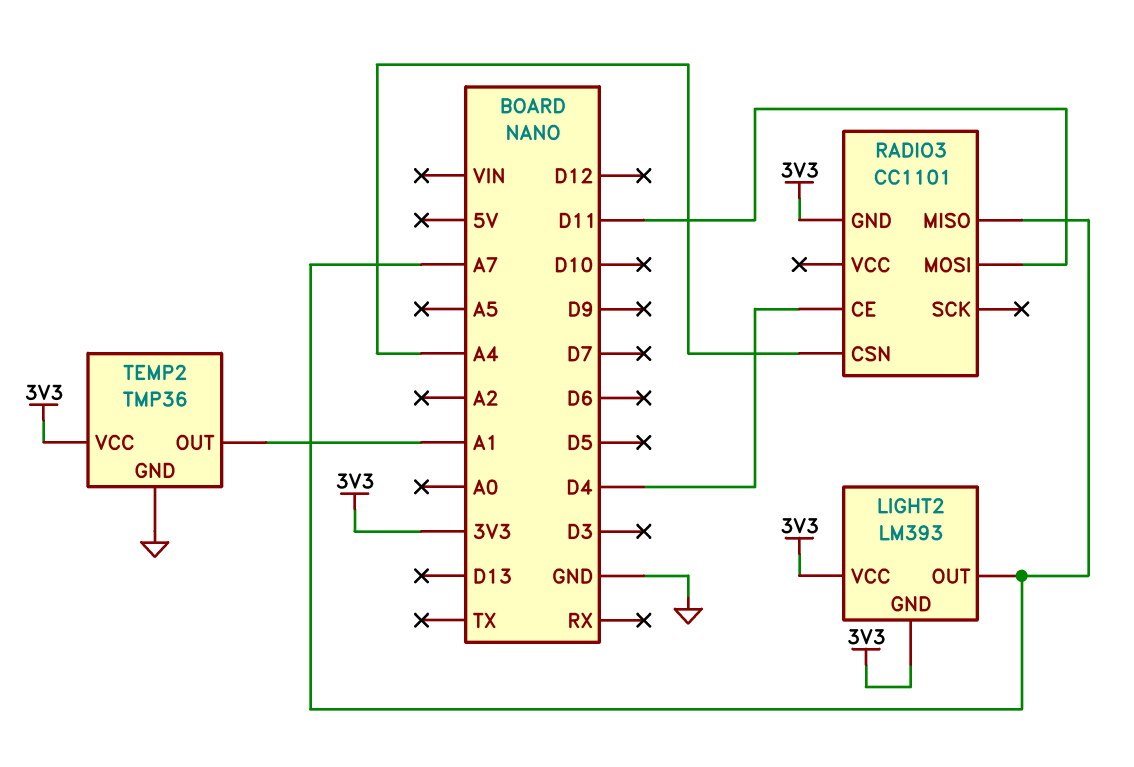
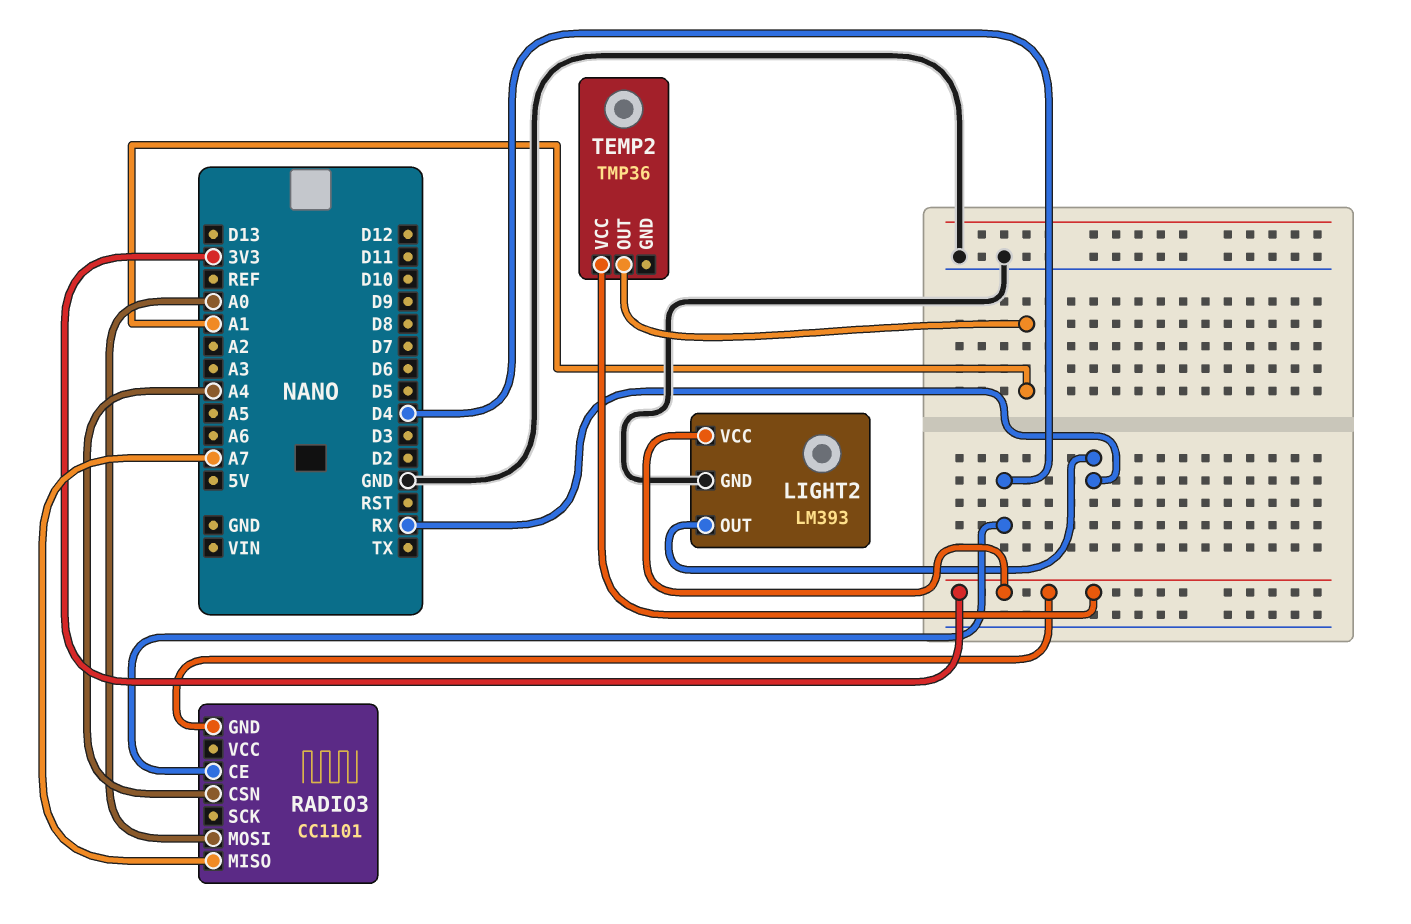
LIGHT2 pin GND: 3V3 -> GND
LIGHT2 pin OUT: A7 -> RX
RADIO3 pin MOSI: D11 -> A0
TEMP2 pin GND: GND -> none

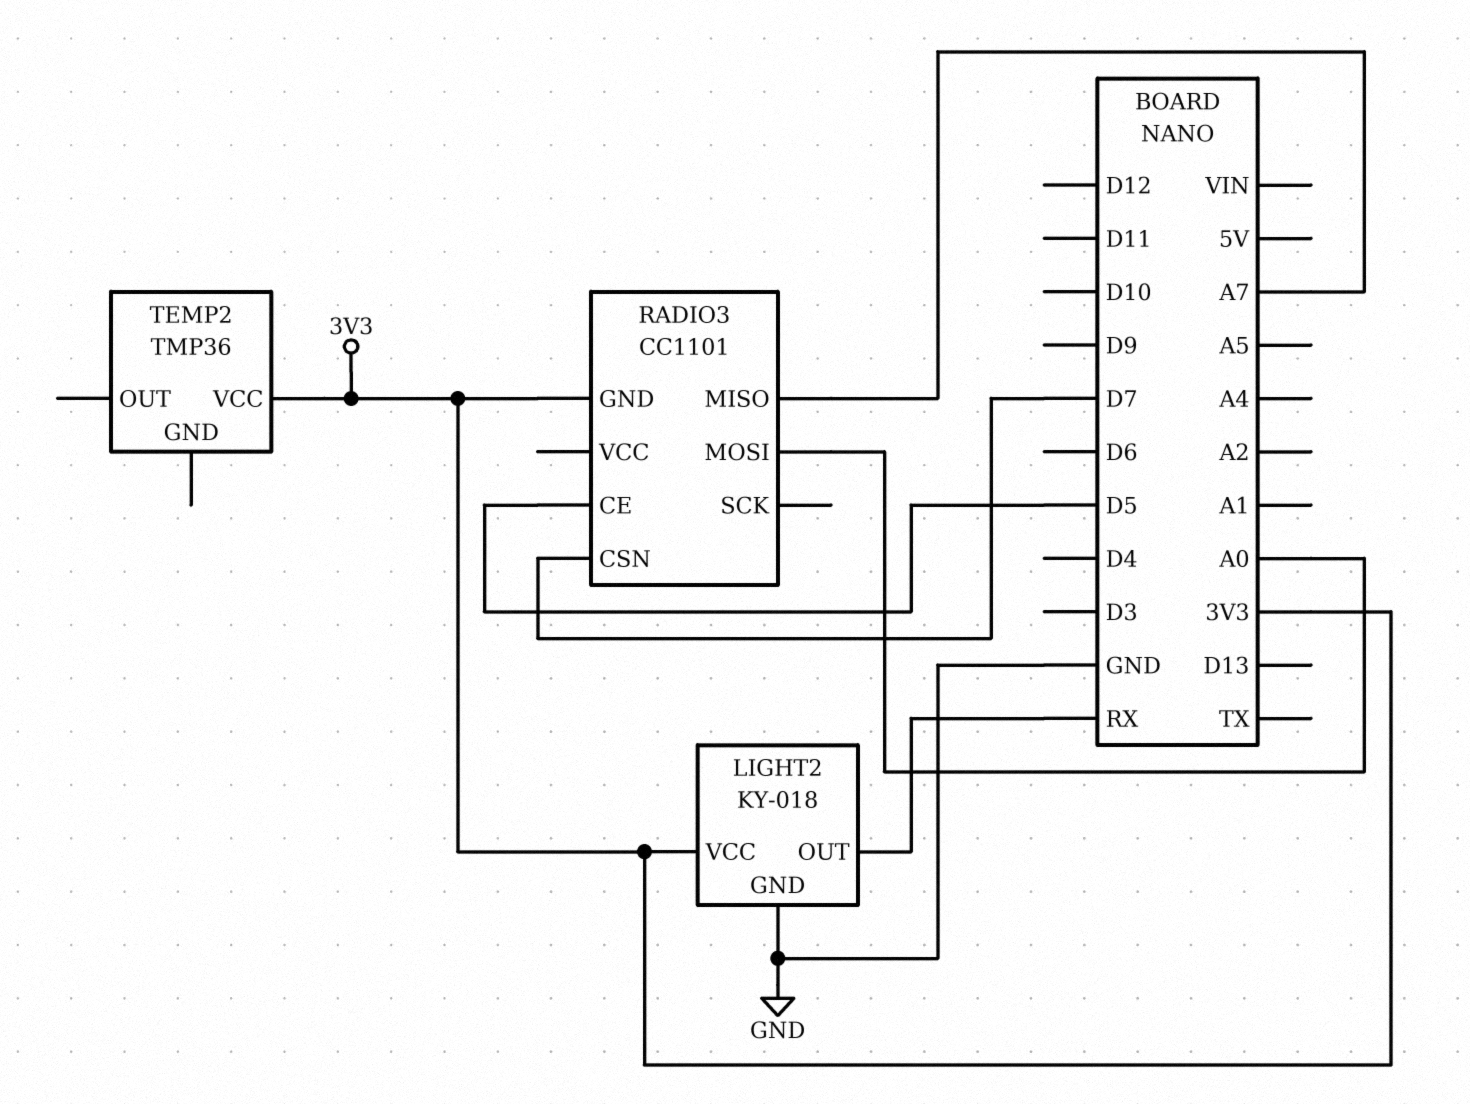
LIGHT2: LM393 -> KY-018
RADIO3 pin CE: D4 -> D5
RADIO3 pin CSN: A4 -> D7
TEMP2 pin OUT: A1 -> none

